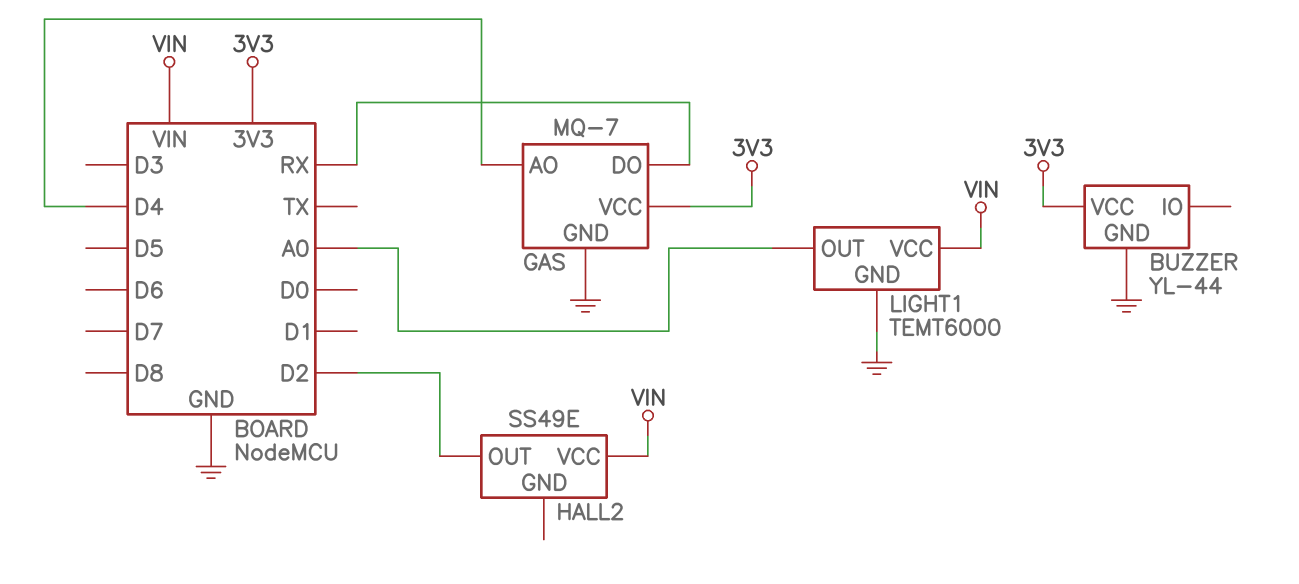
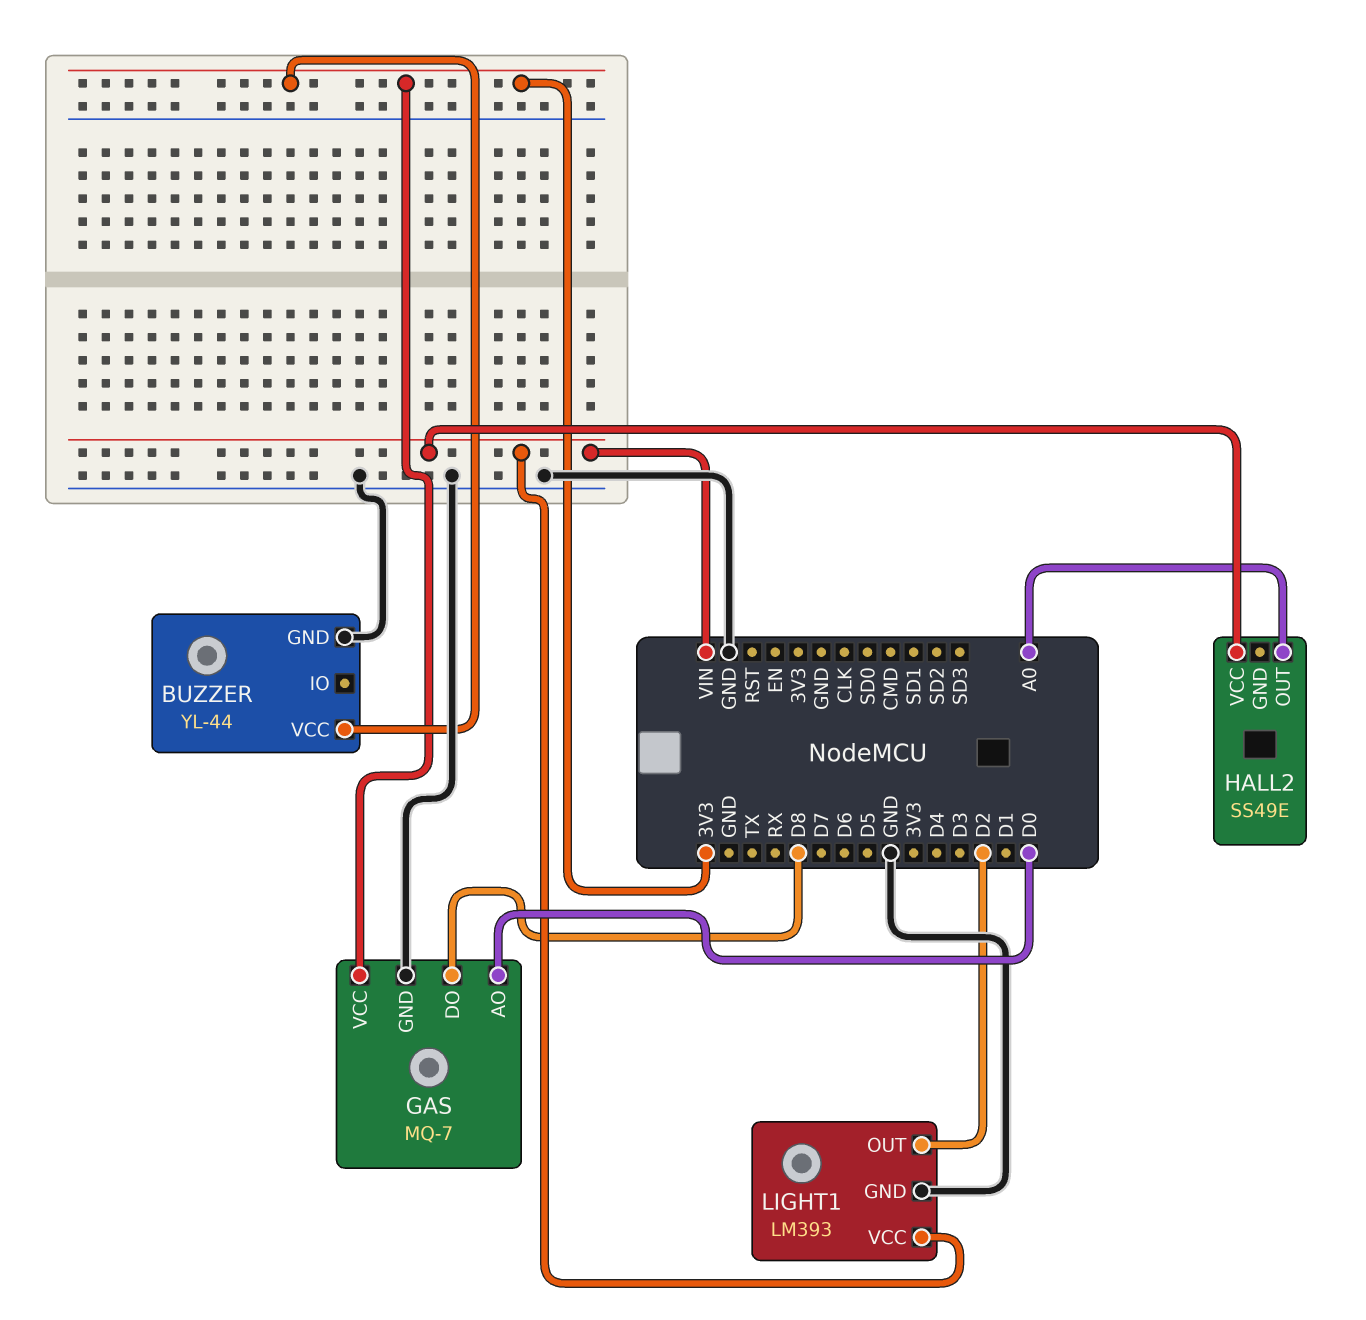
GAS pin AO: D4 -> D0
GAS pin DO: RX -> D8
HALL2 pin OUT: D2 -> A0
LIGHT1: TEMT6000 -> LM393
LIGHT1 pin OUT: A0 -> D2

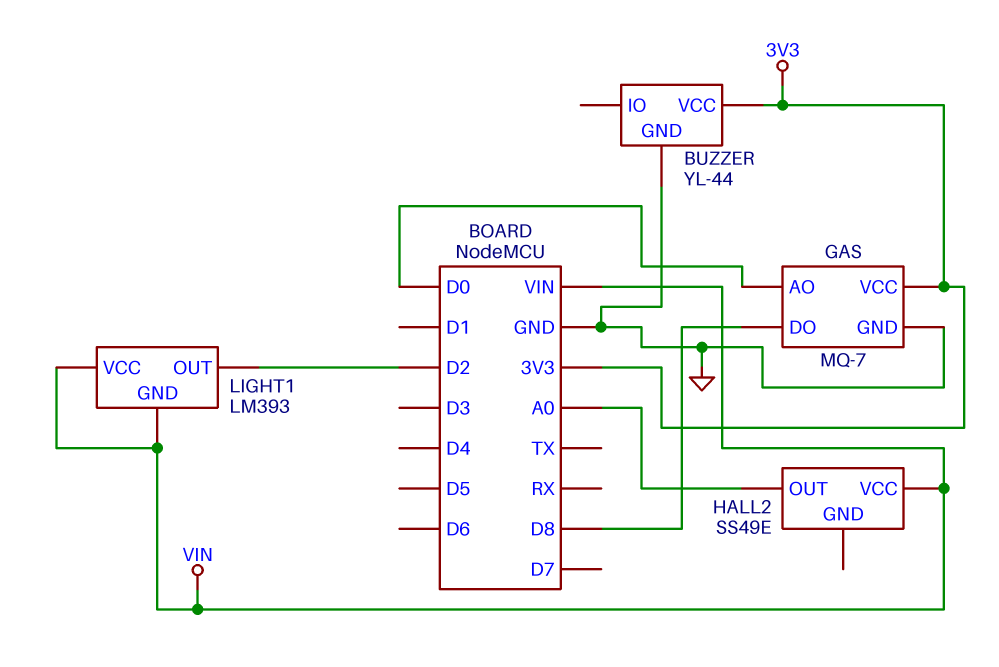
LIGHT1 pin GND: GND -> VIN

